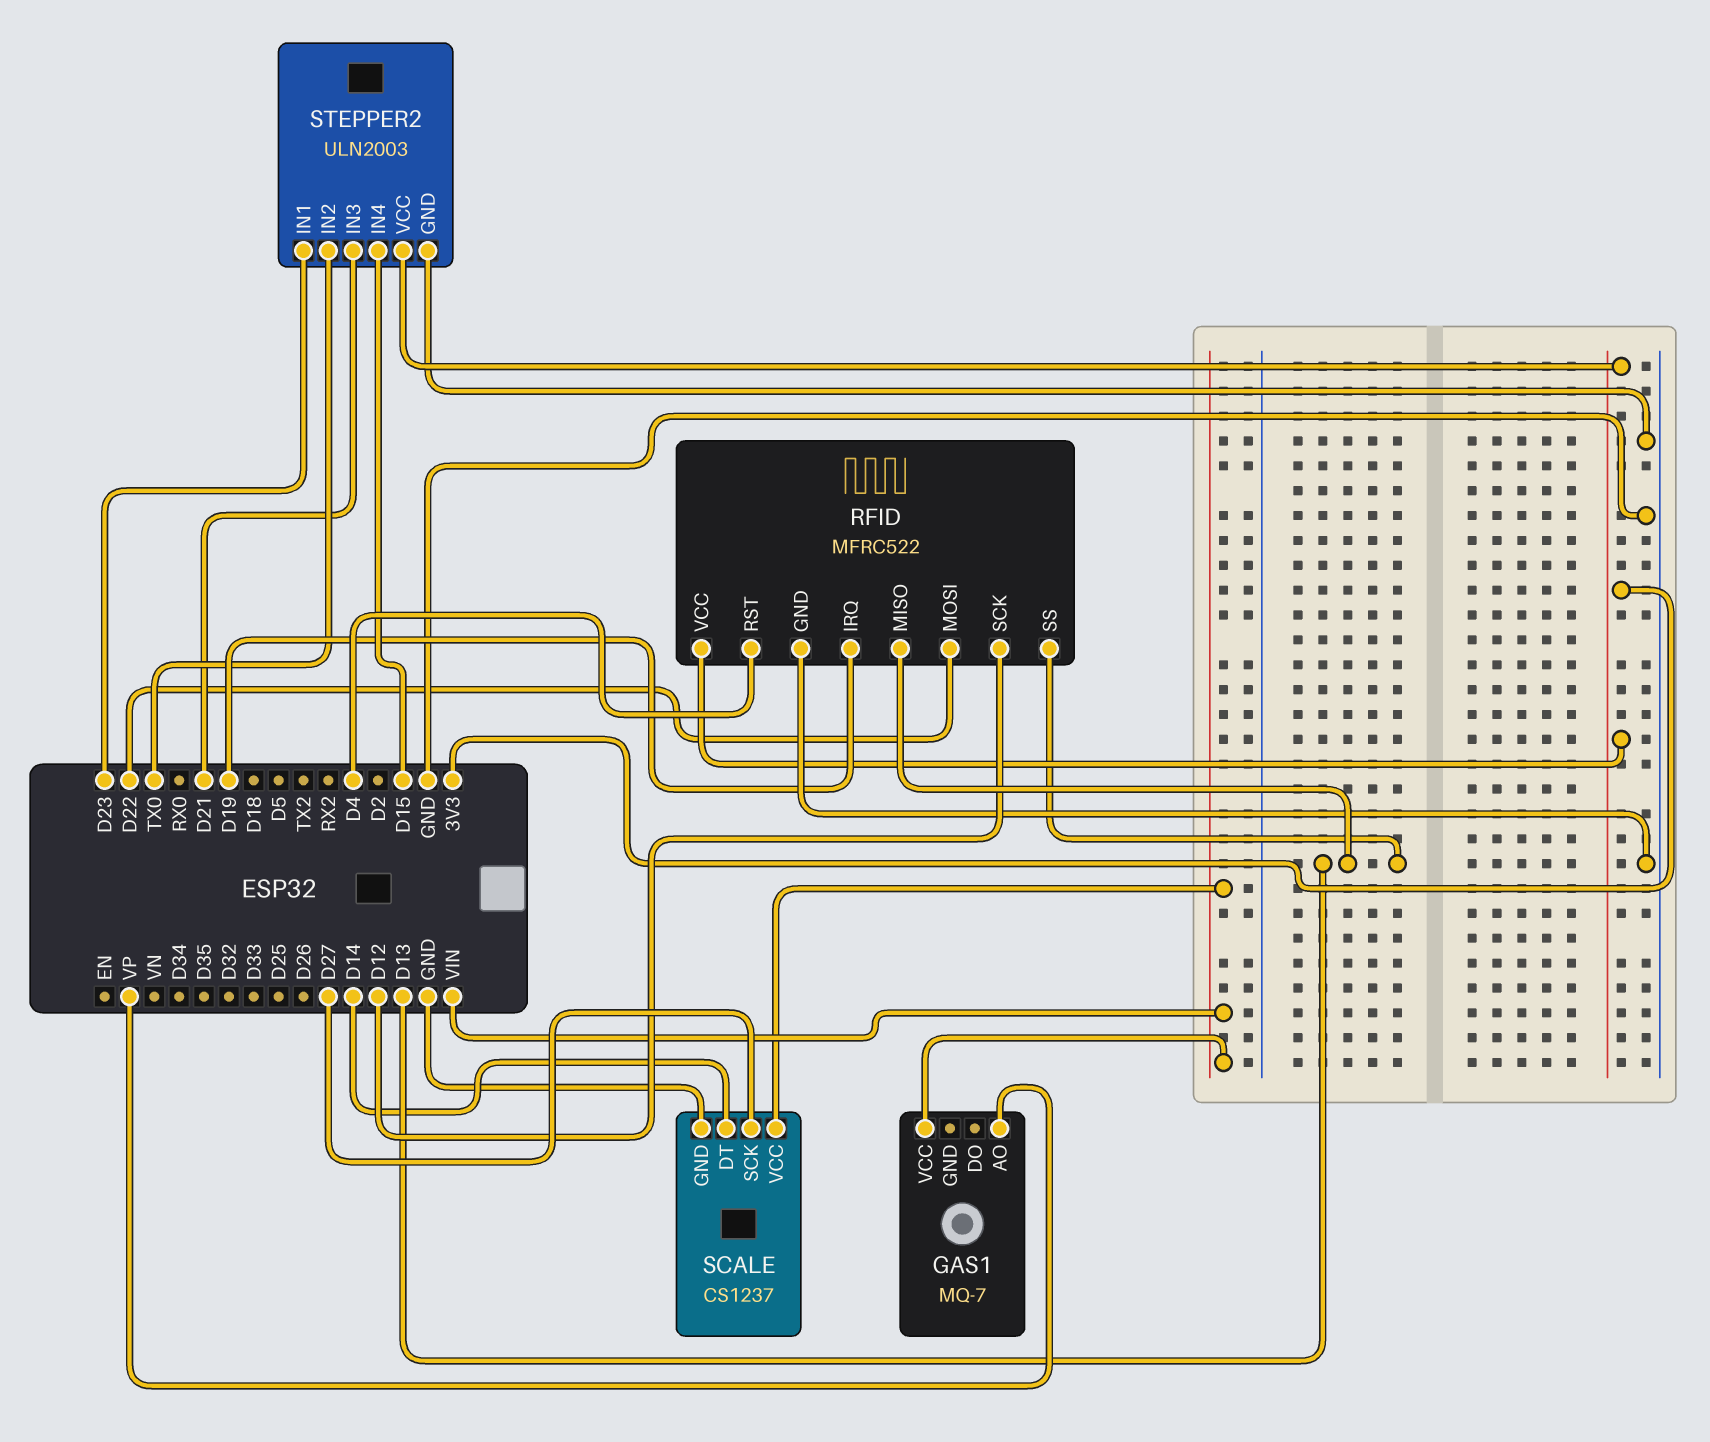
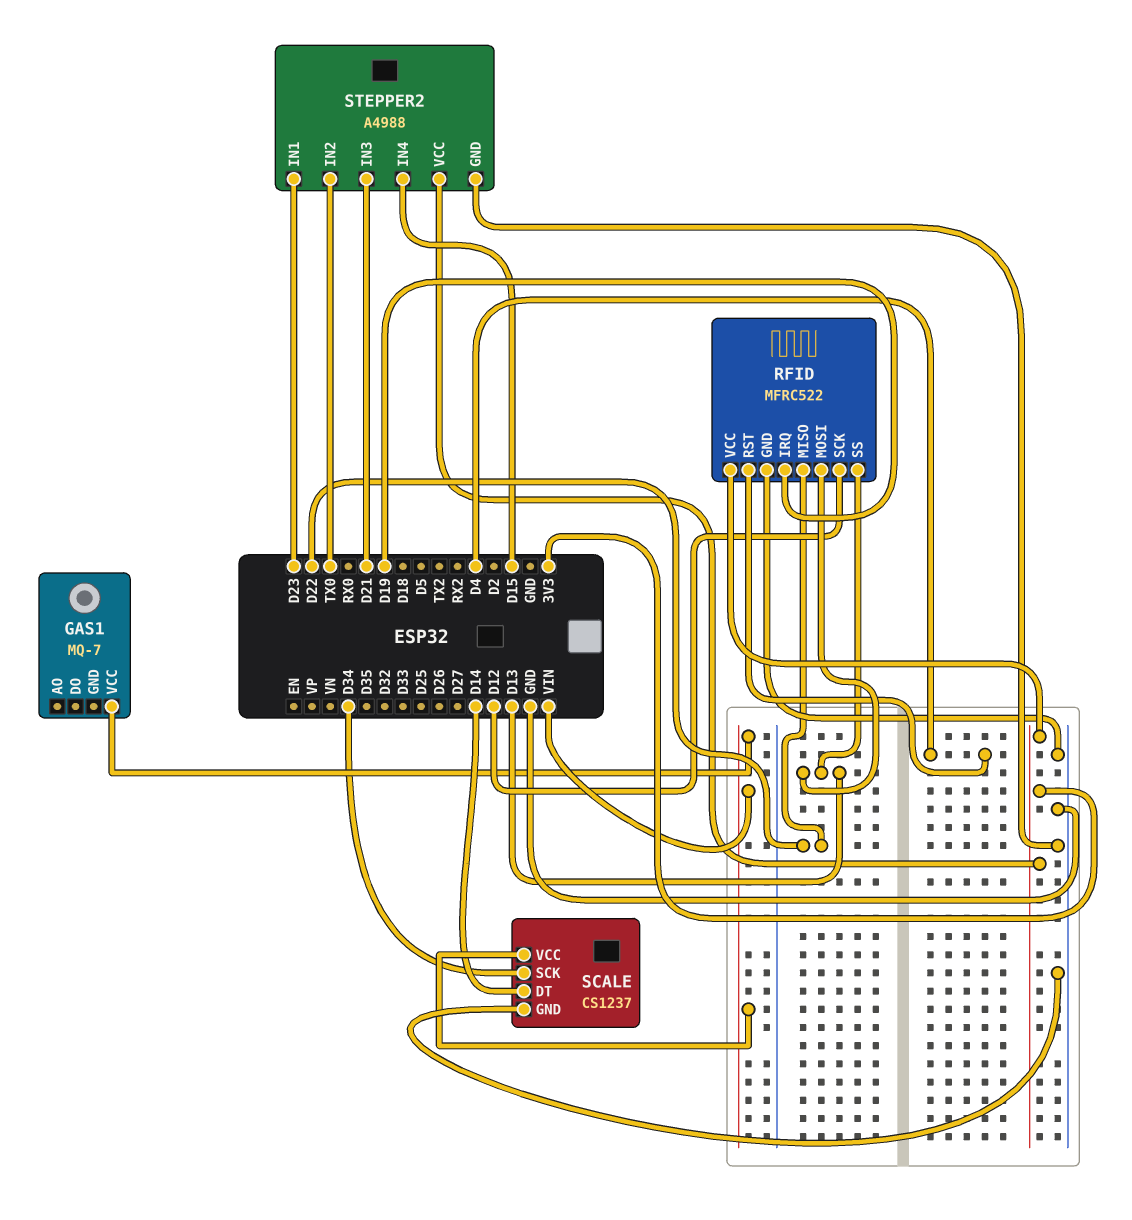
GAS1 pin AO: VP -> none
RFID pin MISO: D13 -> D22
RFID pin MOSI: D22 -> D13
SCALE pin SCK: D27 -> D34
STEPPER2: ULN2003 -> A4988

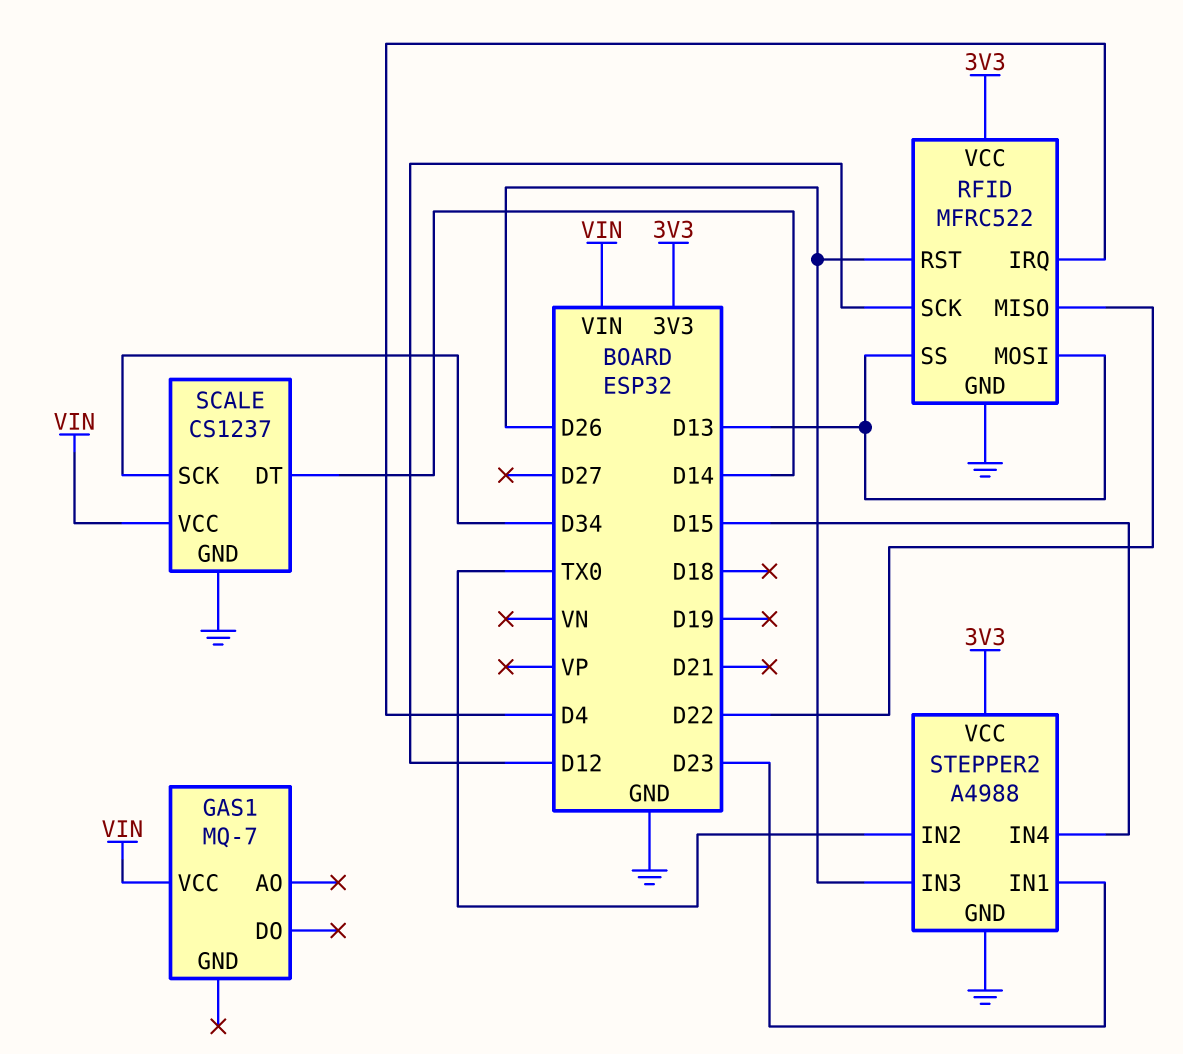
RFID pin IRQ: D19 -> D4
RFID pin RST: D4 -> D26
STEPPER2 pin IN3: D21 -> D26

